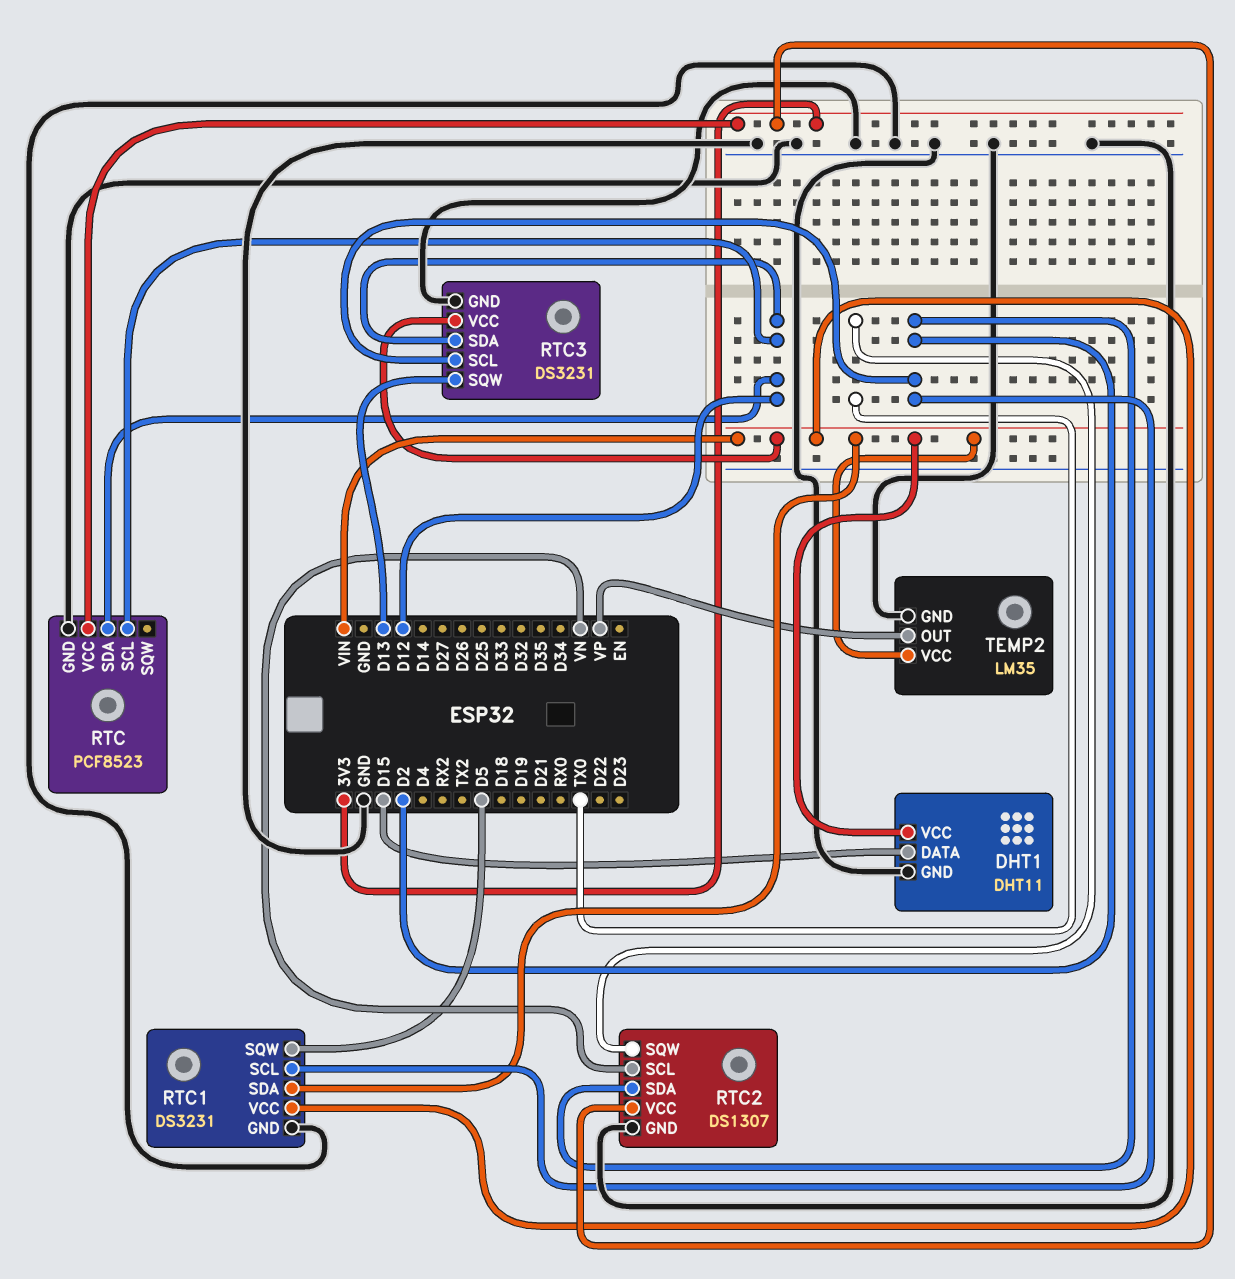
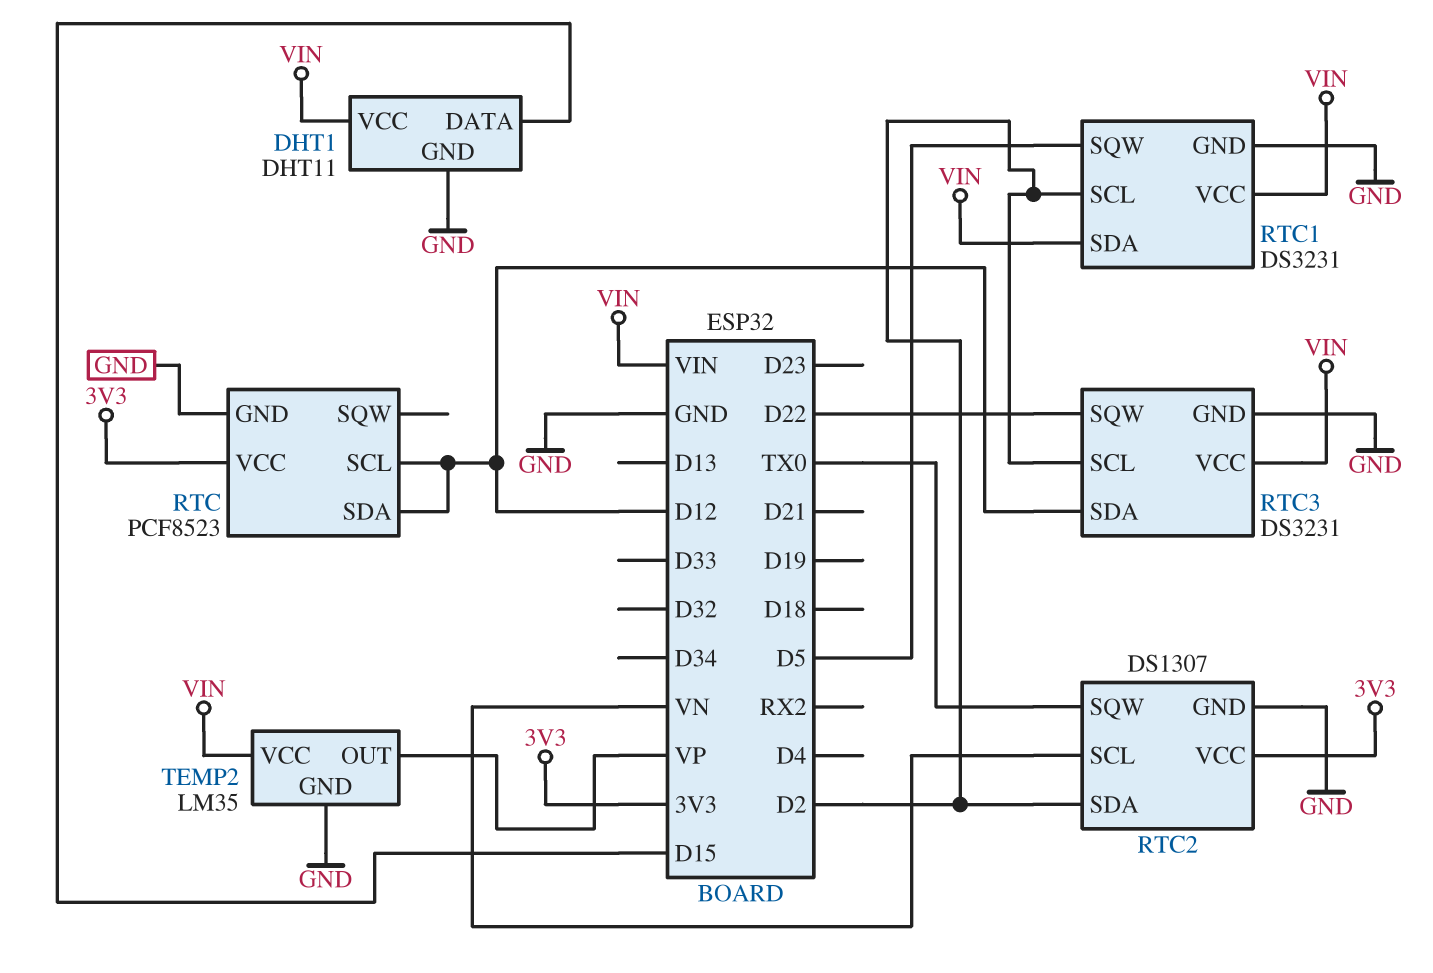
RTC3 pin SQW: D13 -> D22

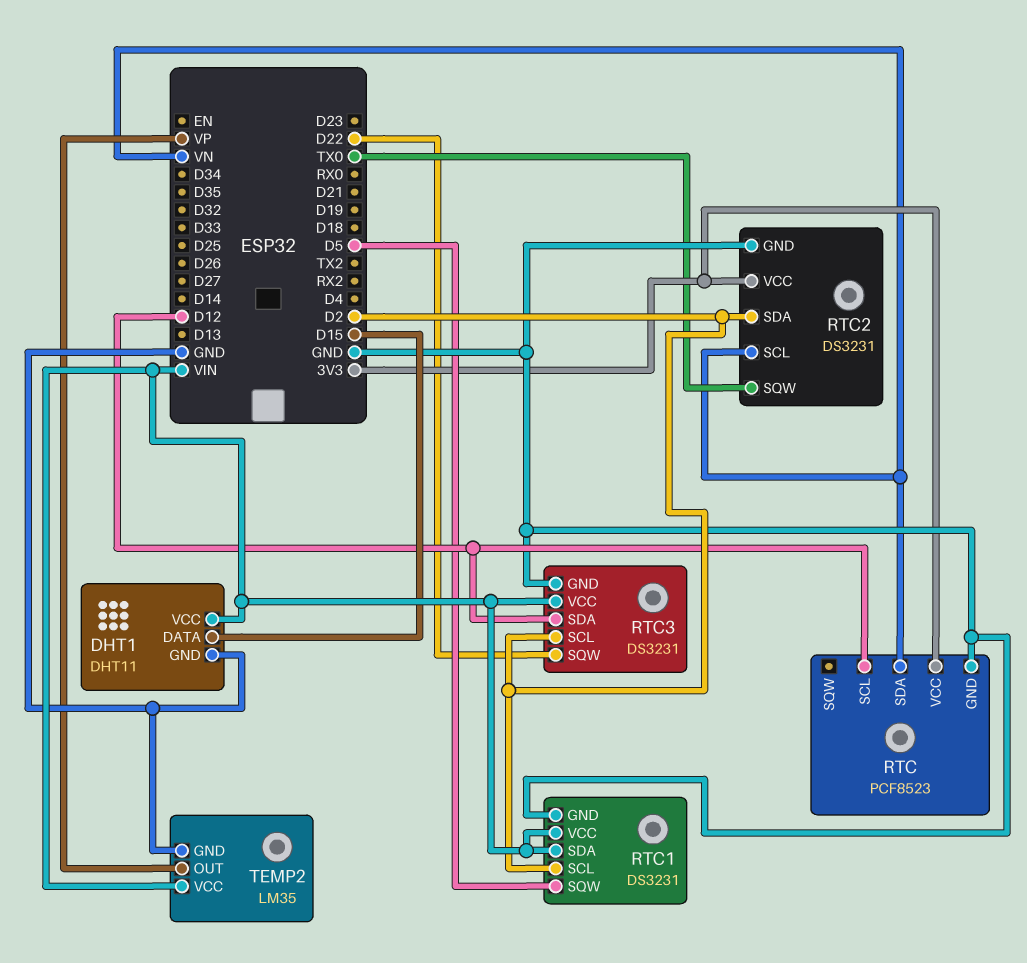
RTC pin SDA: D12 -> VN
RTC2: DS1307 -> DS3231

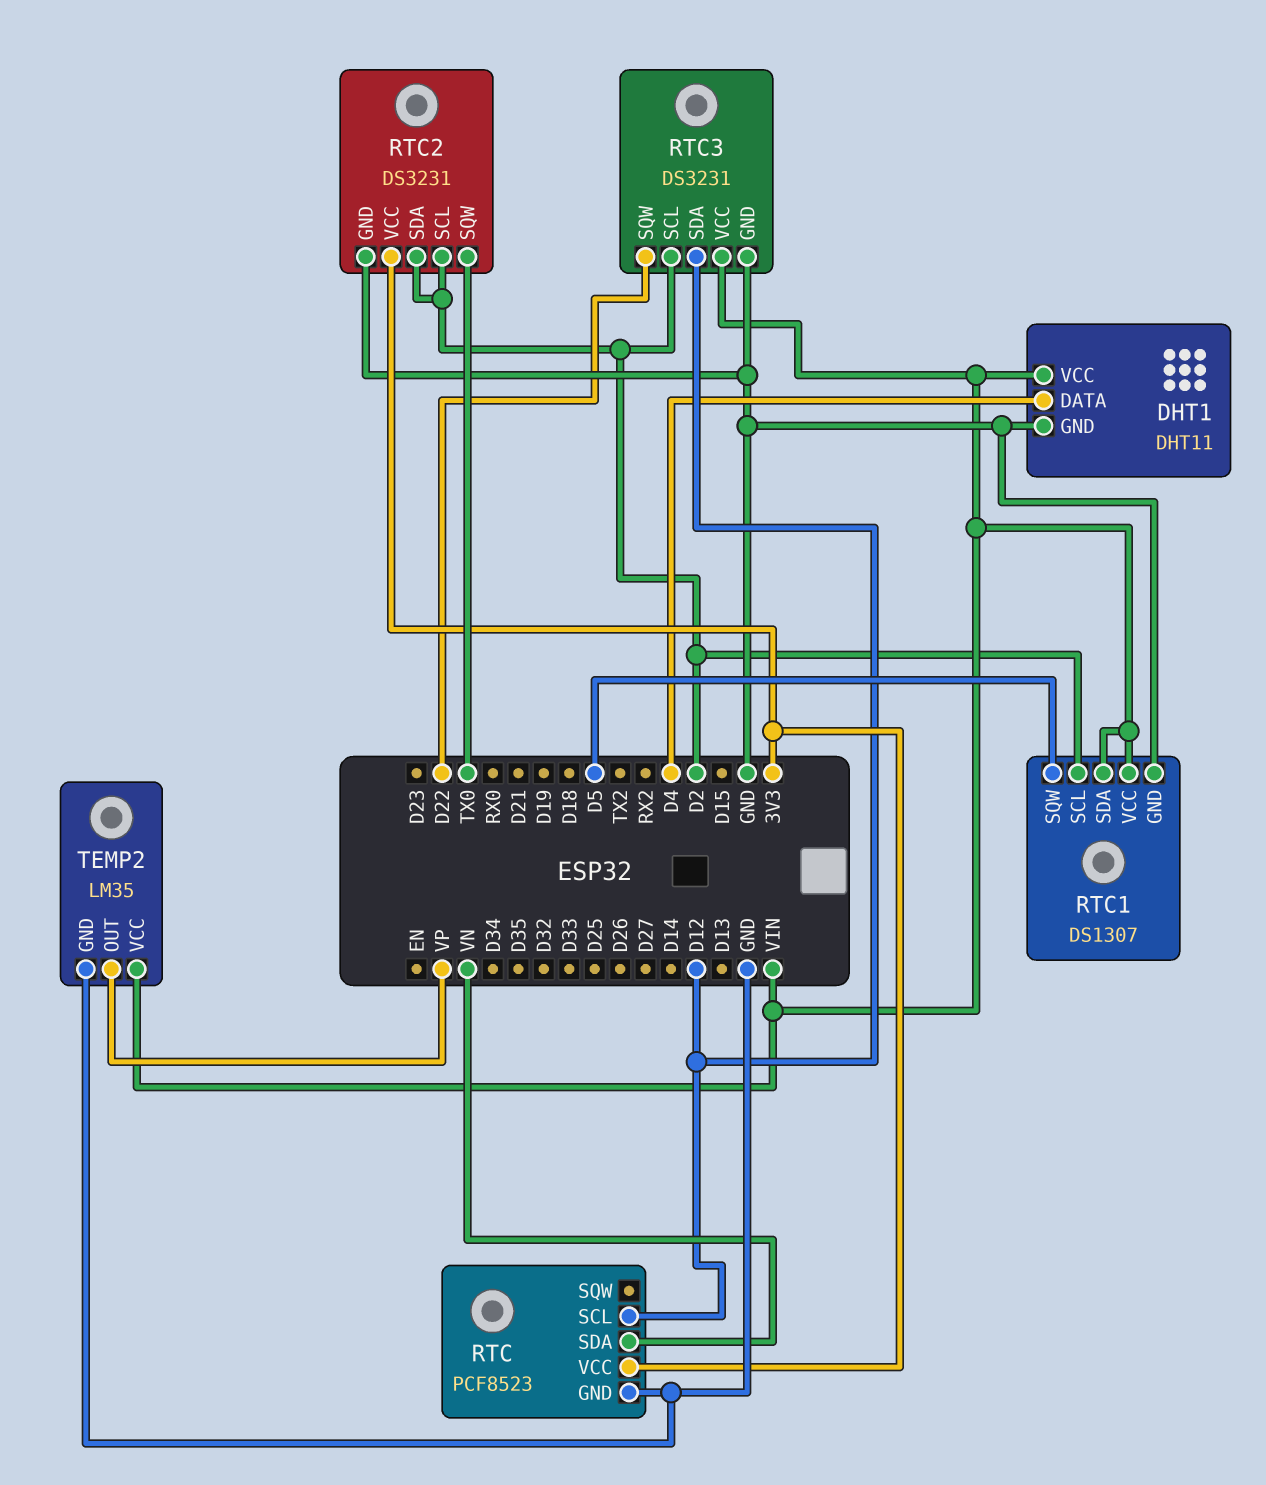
DHT1 pin DATA: D15 -> D4
RTC1: DS3231 -> DS1307
RTC2 pin SCL: VN -> D2

